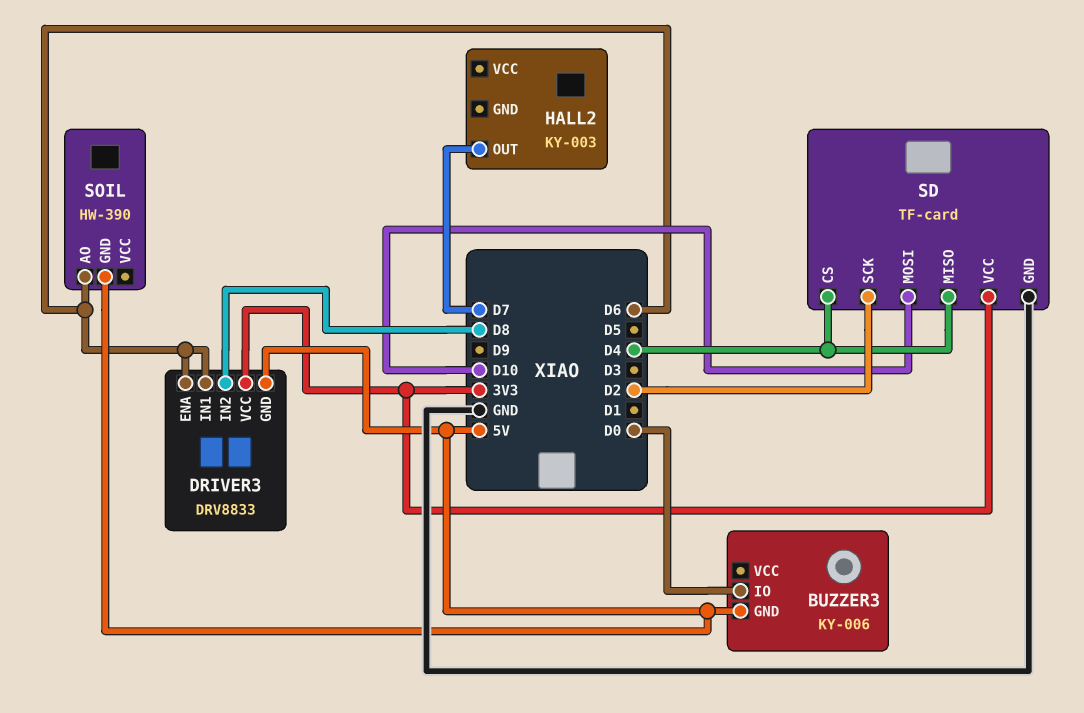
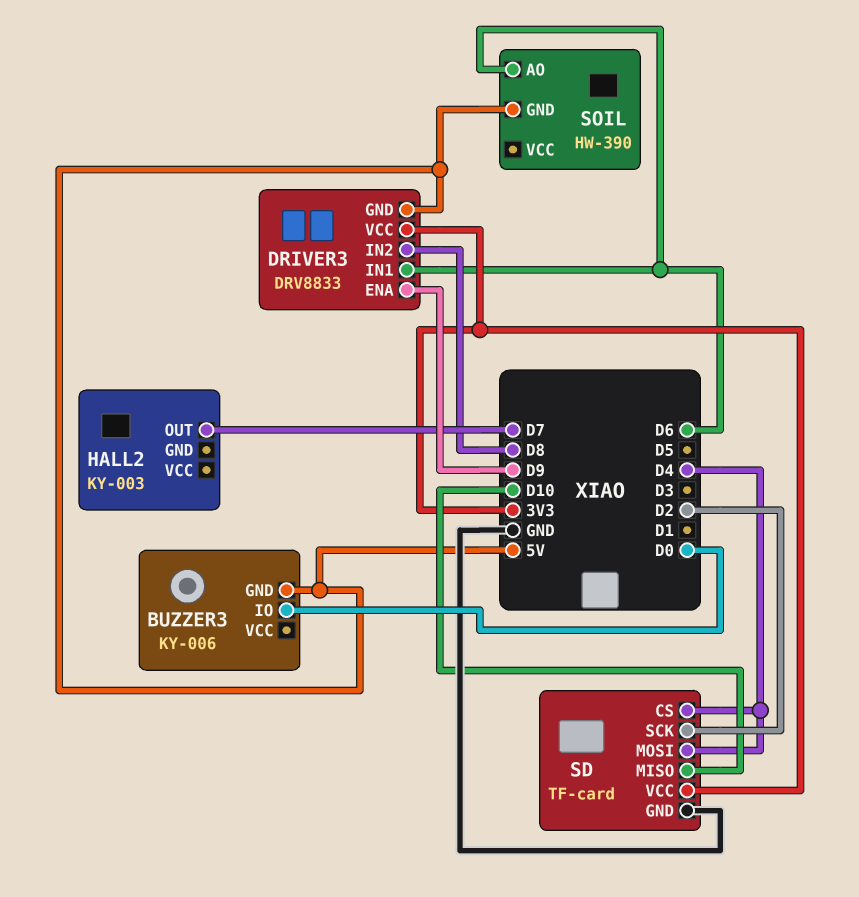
DRIVER3 pin ENA: D6 -> D9
SD pin MISO: D4 -> D10
SD pin MOSI: D10 -> D4

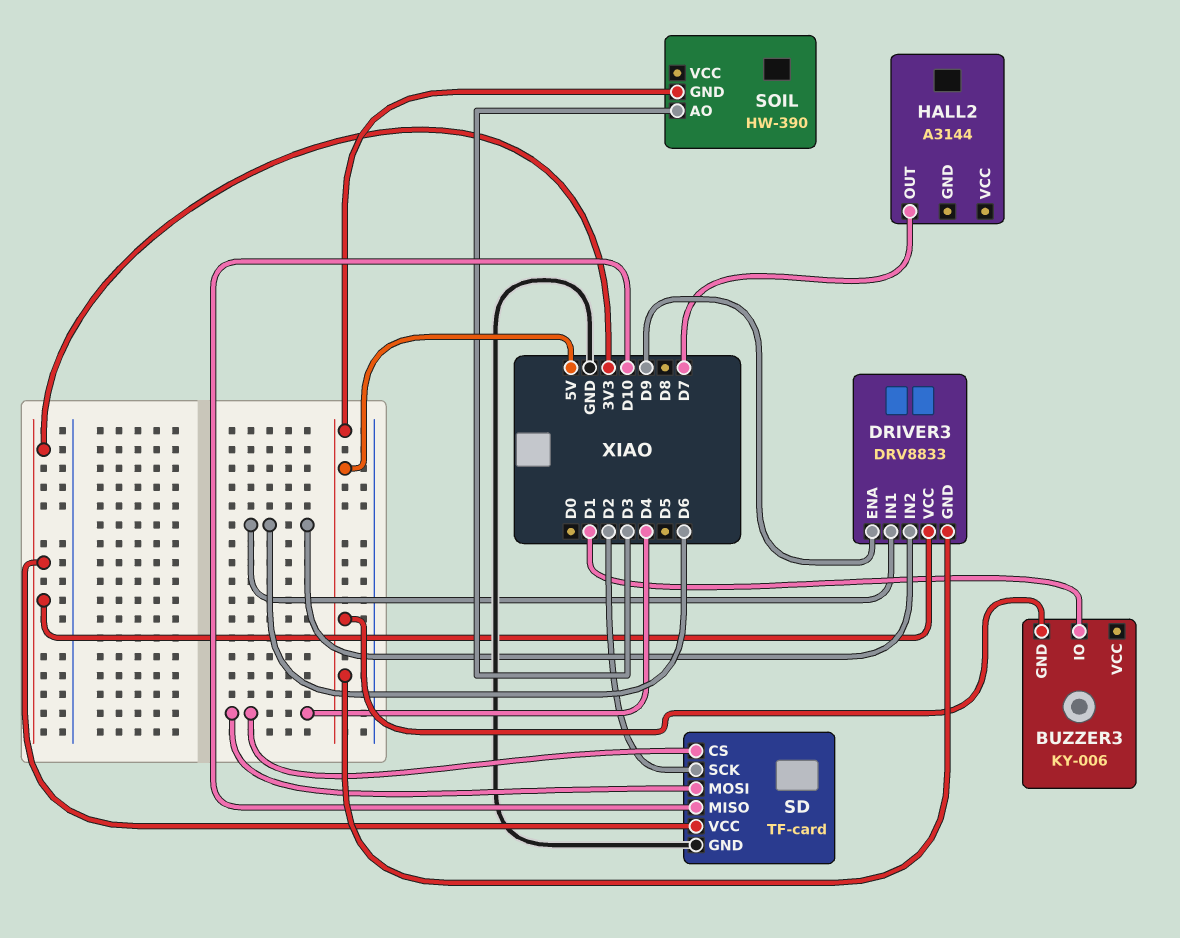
BUZZER3 pin IO: D0 -> D1
DRIVER3 pin IN2: D8 -> D6
HALL2: KY-003 -> A3144
SOIL pin AO: D6 -> D3

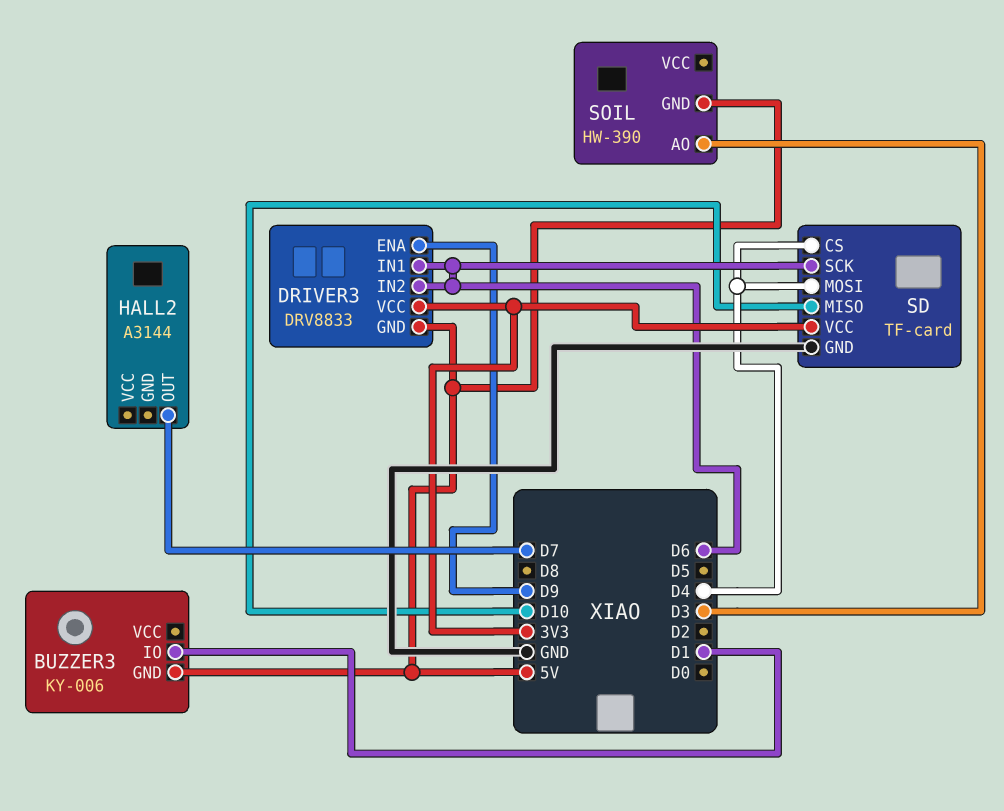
SD pin SCK: D2 -> D6

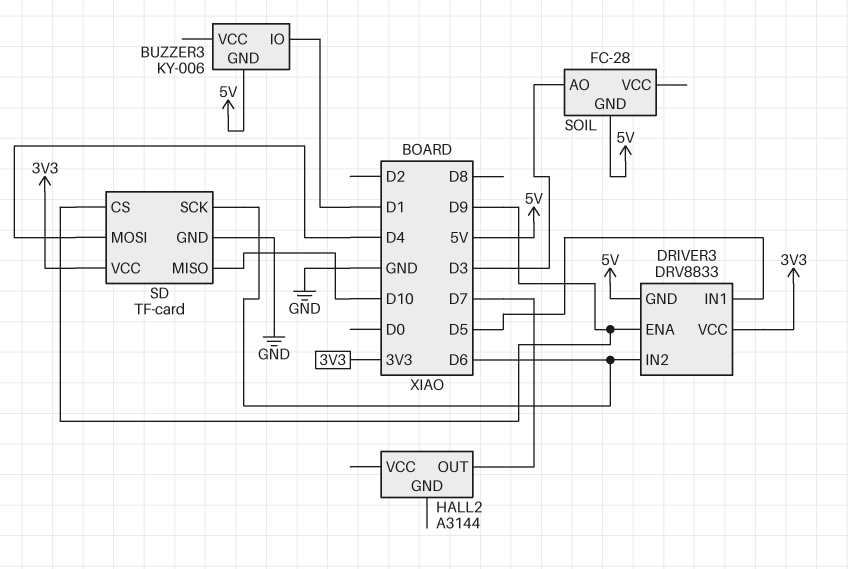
DRIVER3 pin IN1: D6 -> D5
SD pin CS: D4 -> D9
SOIL: HW-390 -> FC-28

